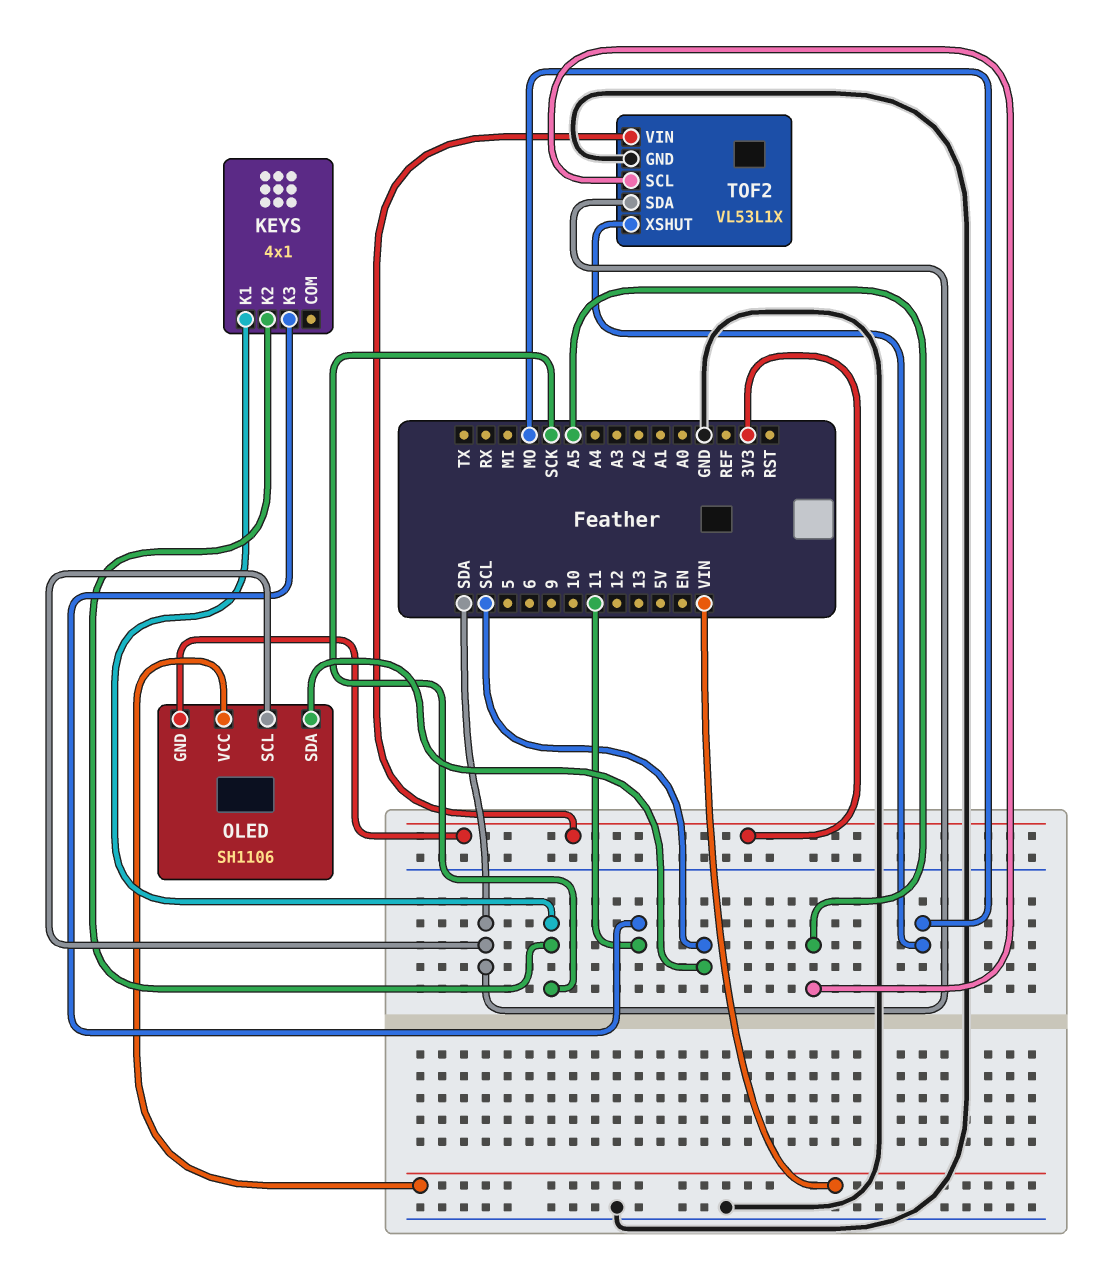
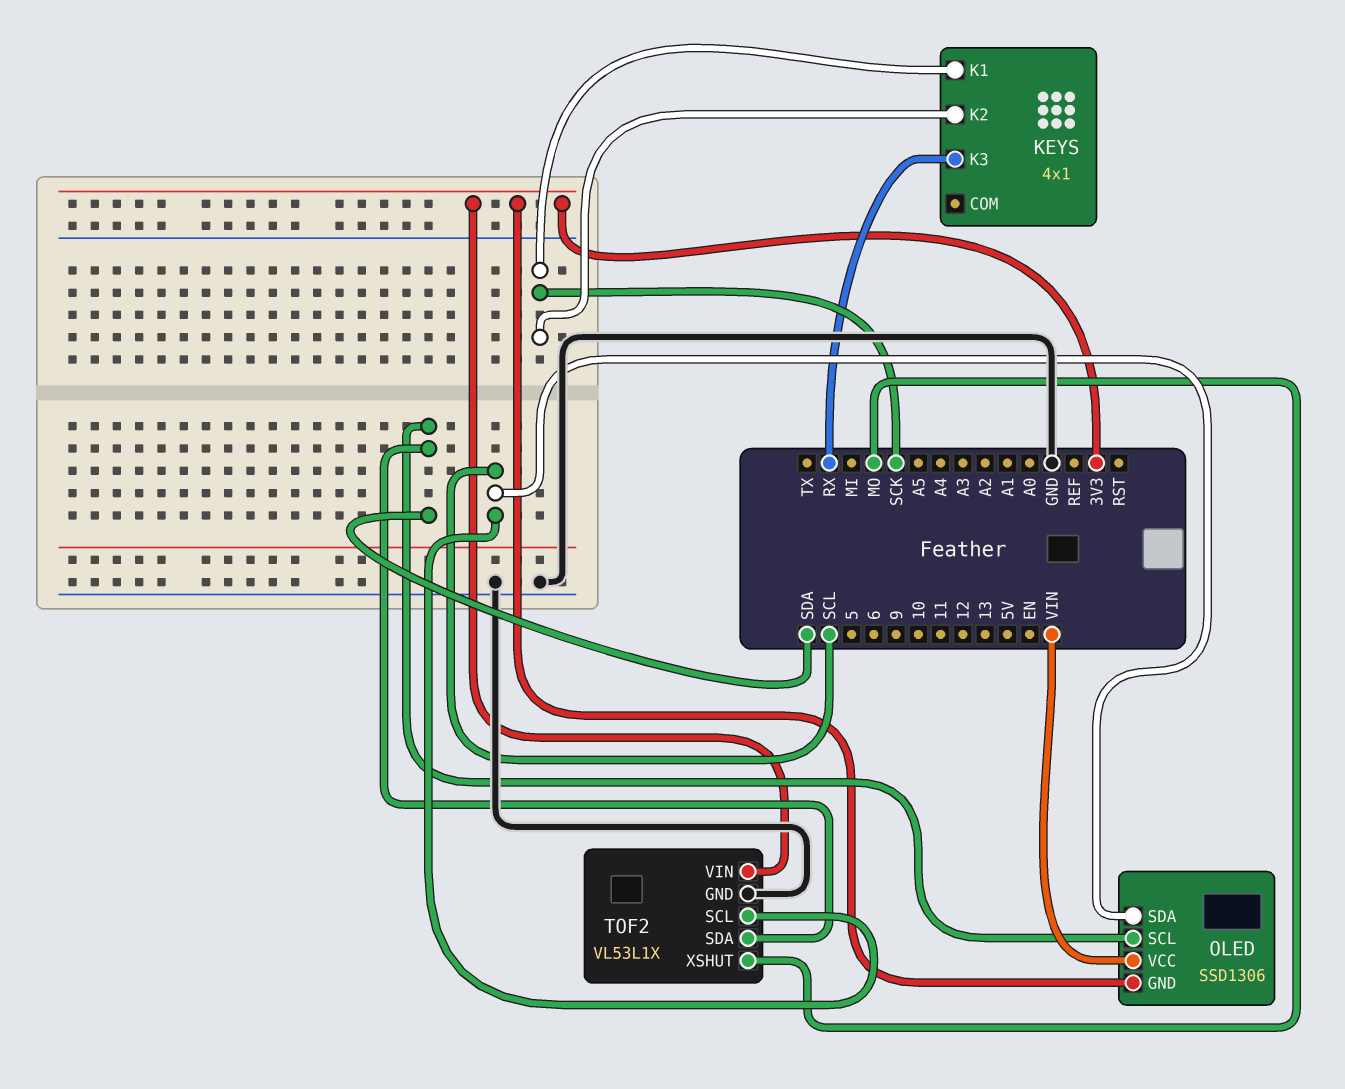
KEYS pin K3: 11 -> RX
OLED: SH1106 -> SSD1306
TOF2 pin SCL: A5 -> SCL

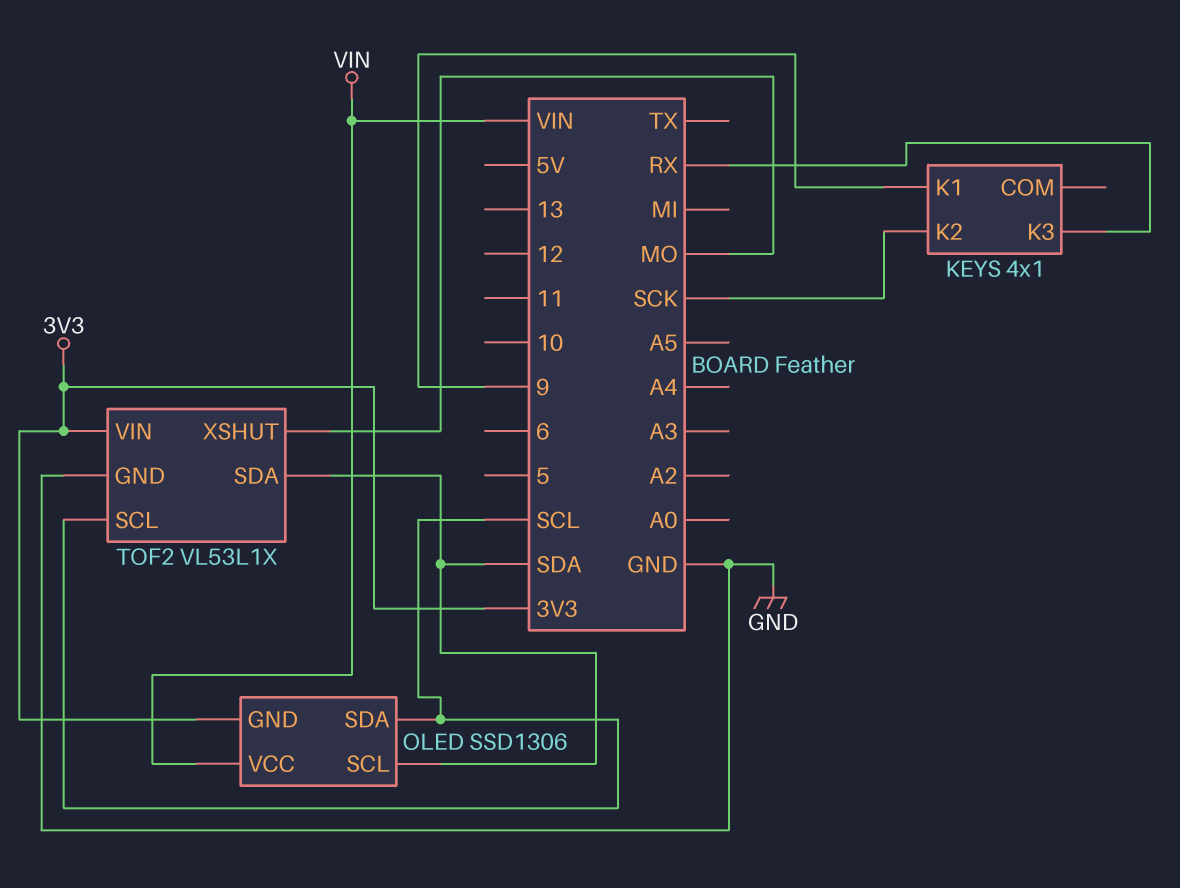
KEYS pin K1: SCK -> 9

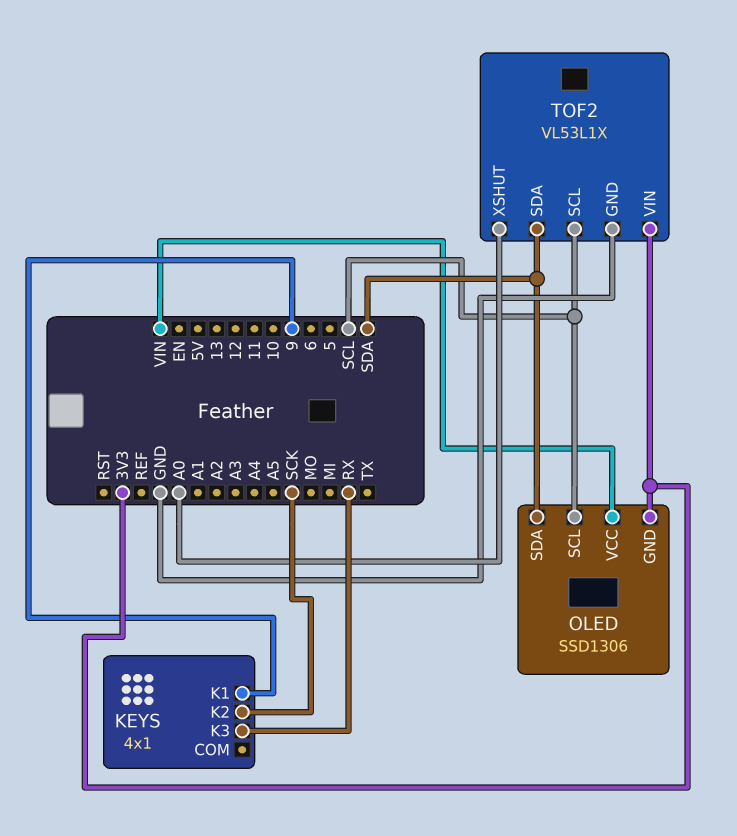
OLED pin SCL: SDA -> SCL
OLED pin SDA: SCL -> SDA
TOF2 pin XSHUT: MO -> A0

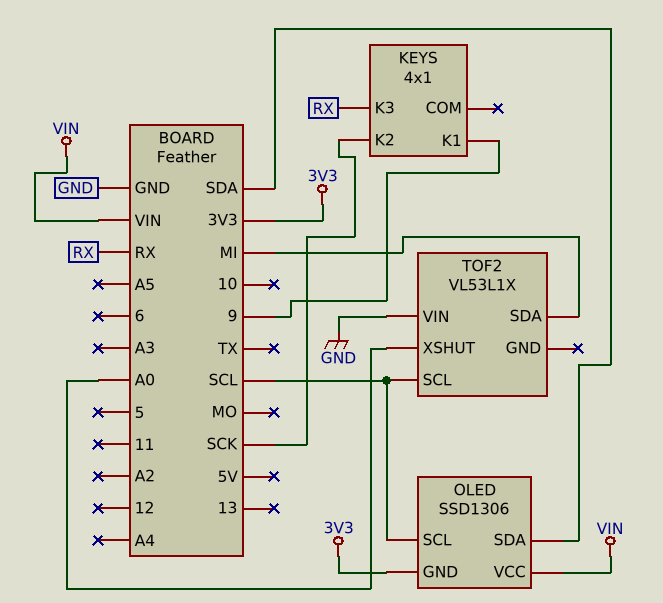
TOF2 pin GND: GND -> none
TOF2 pin SDA: SDA -> MI
TOF2 pin VIN: 3V3 -> GND

